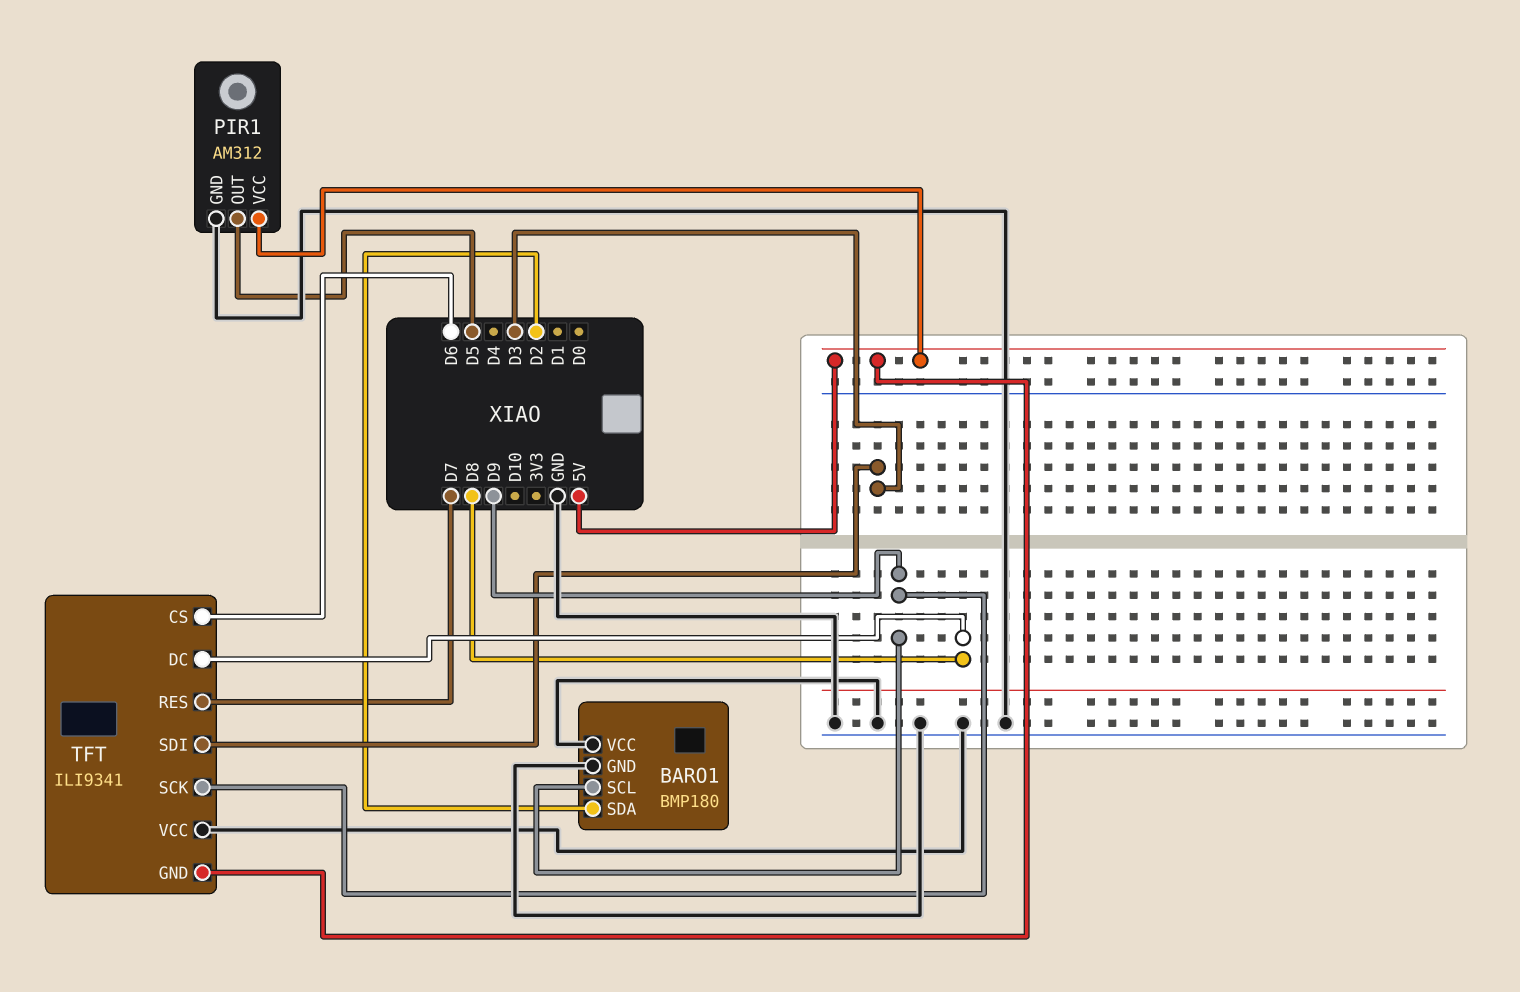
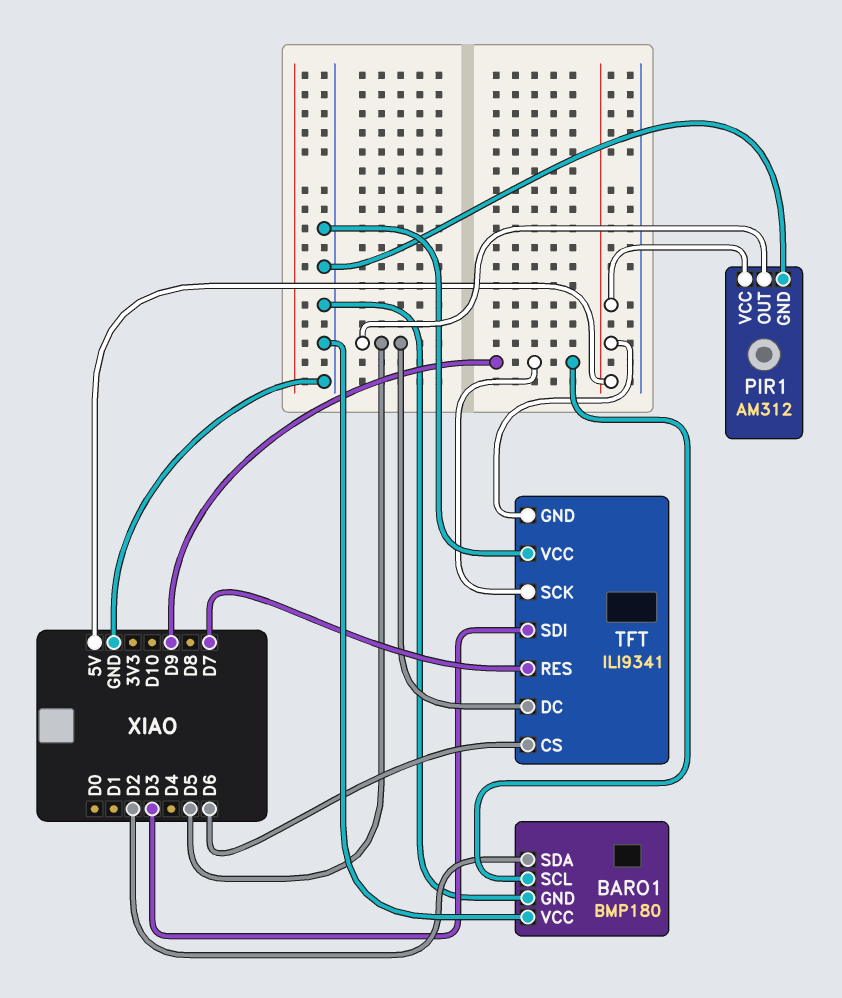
TFT pin DC: D8 -> D5

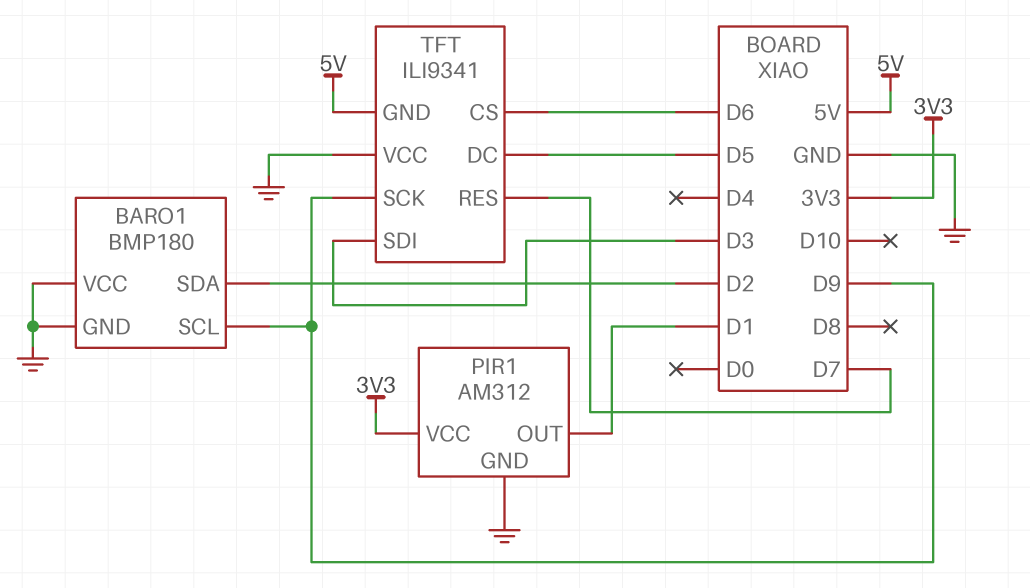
PIR1 pin OUT: D5 -> D1
PIR1 pin VCC: 5V -> 3V3

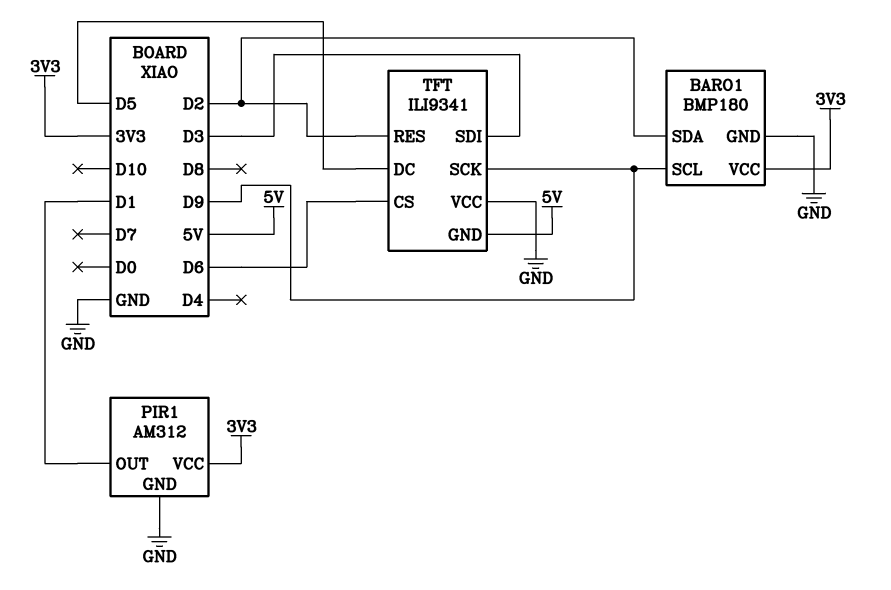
BARO1 pin VCC: GND -> 3V3
TFT pin RES: D7 -> D2

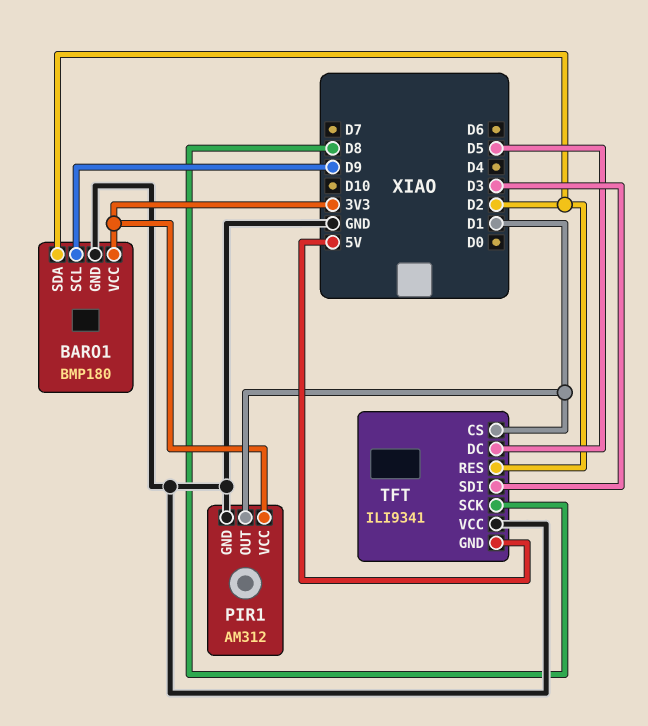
TFT pin CS: D6 -> D1
TFT pin SCK: D9 -> D8

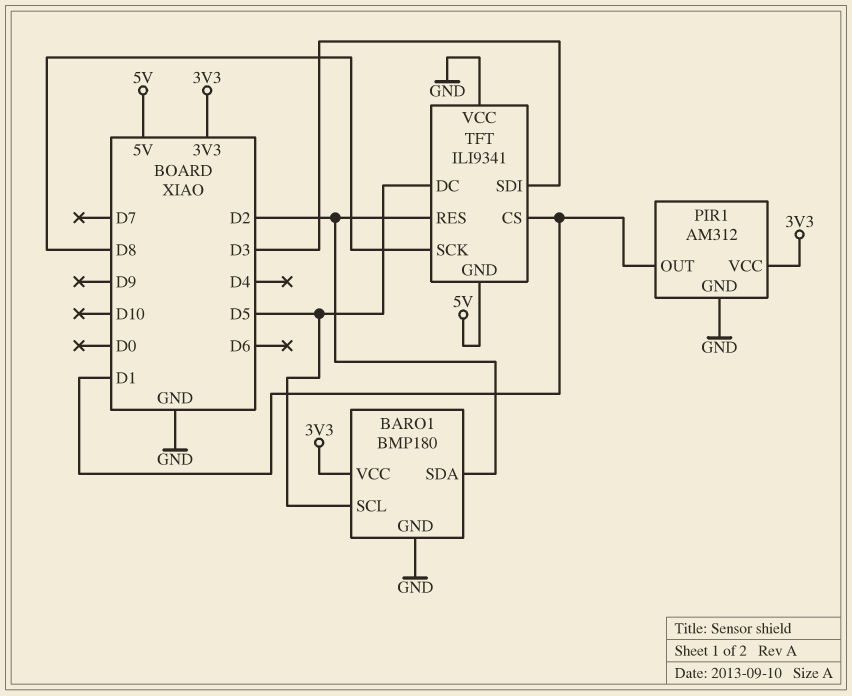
BARO1 pin SCL: D9 -> D5

